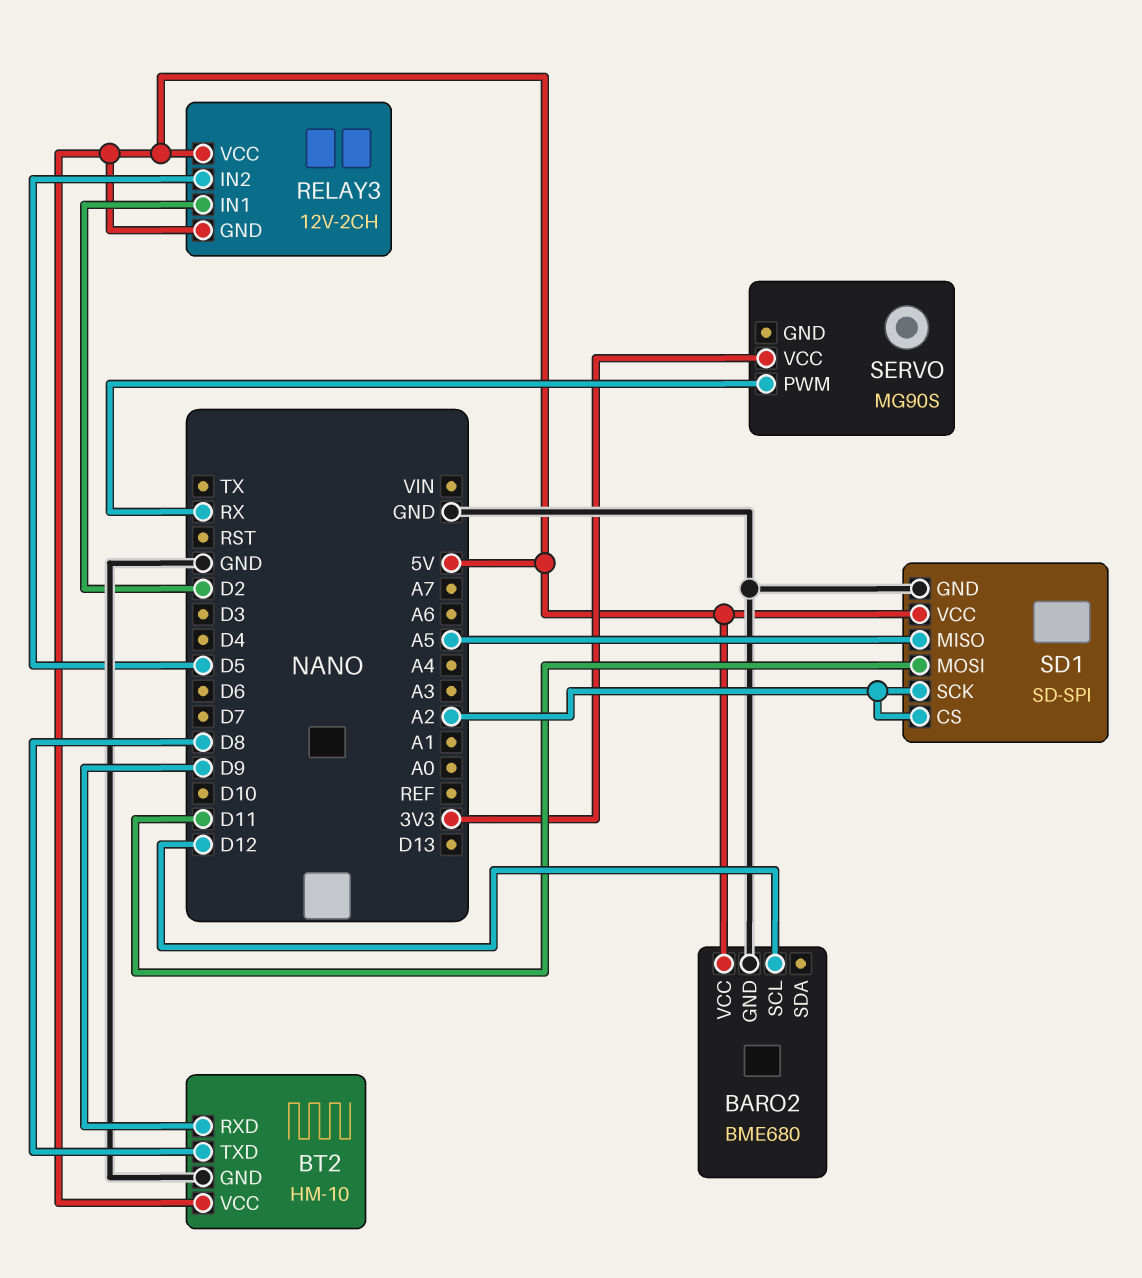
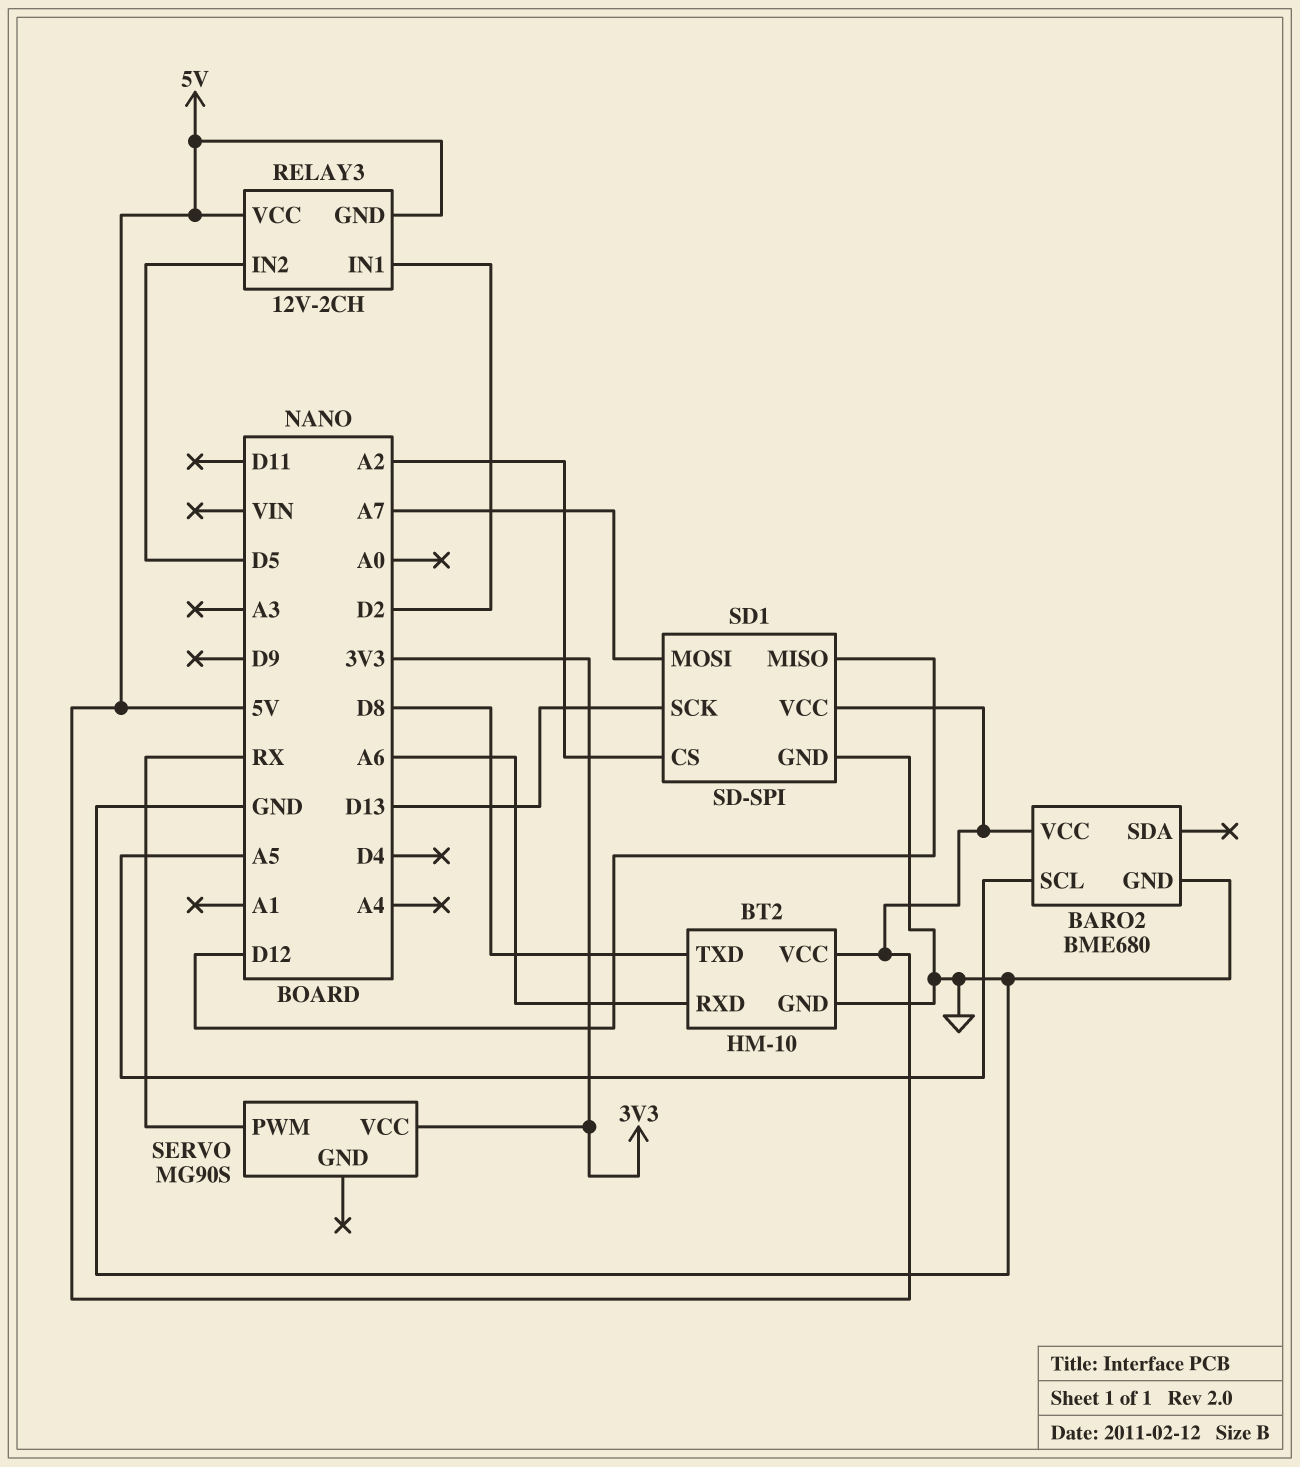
BARO2 pin SCL: D12 -> A5
BT2 pin RXD: D9 -> A6
SD1 pin MISO: A5 -> D12
SD1 pin MOSI: D11 -> A7
SD1 pin SCK: A2 -> D13

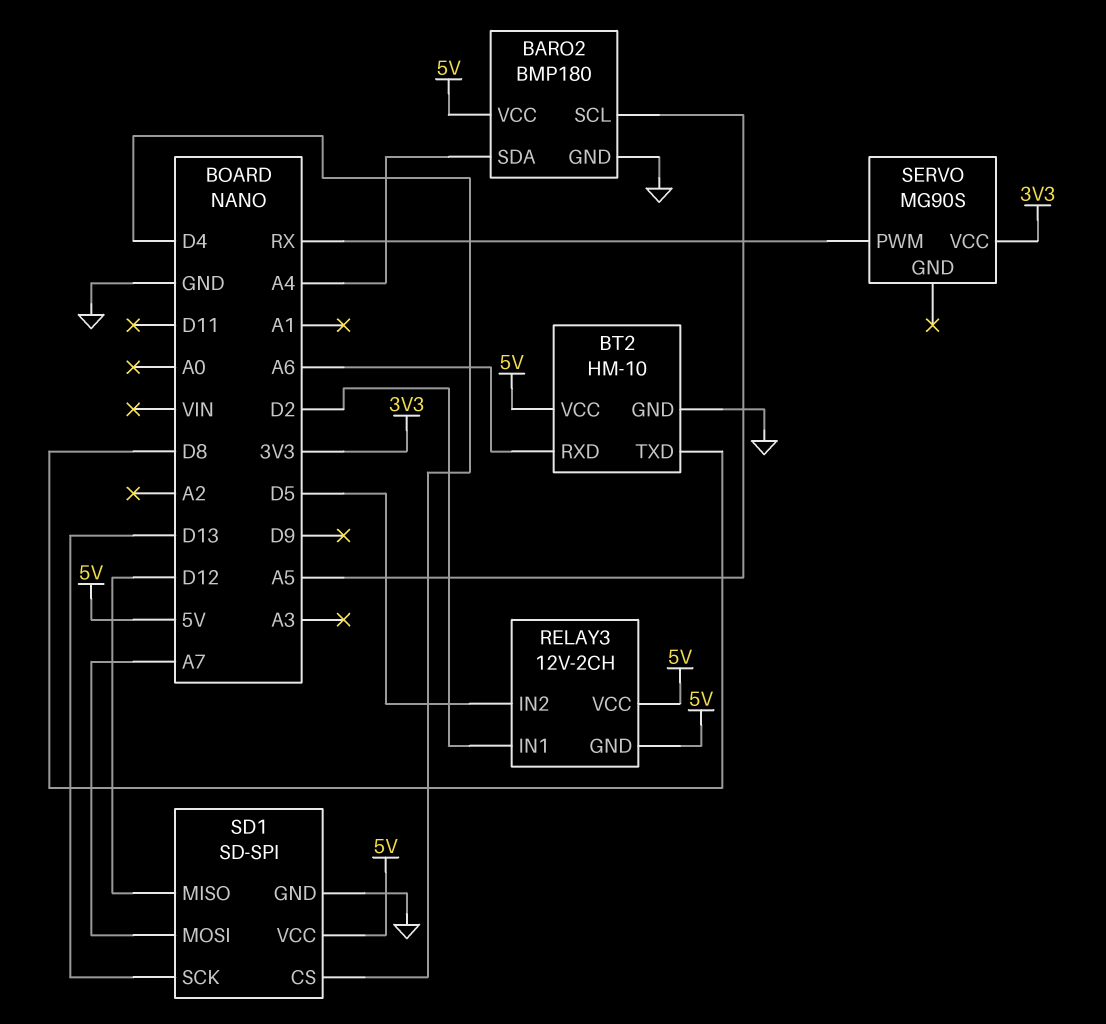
BARO2: BME680 -> BMP180
BARO2 pin SDA: none -> A4
SD1 pin CS: A2 -> D4

